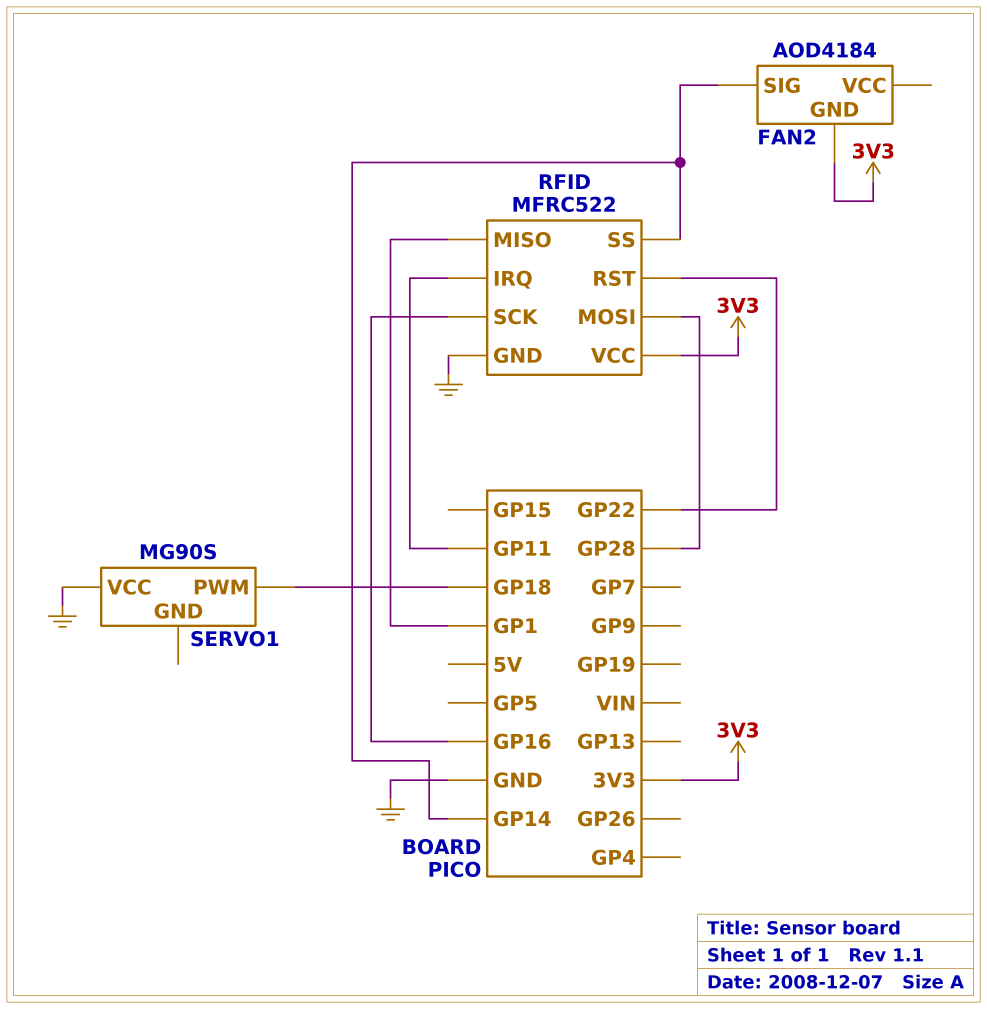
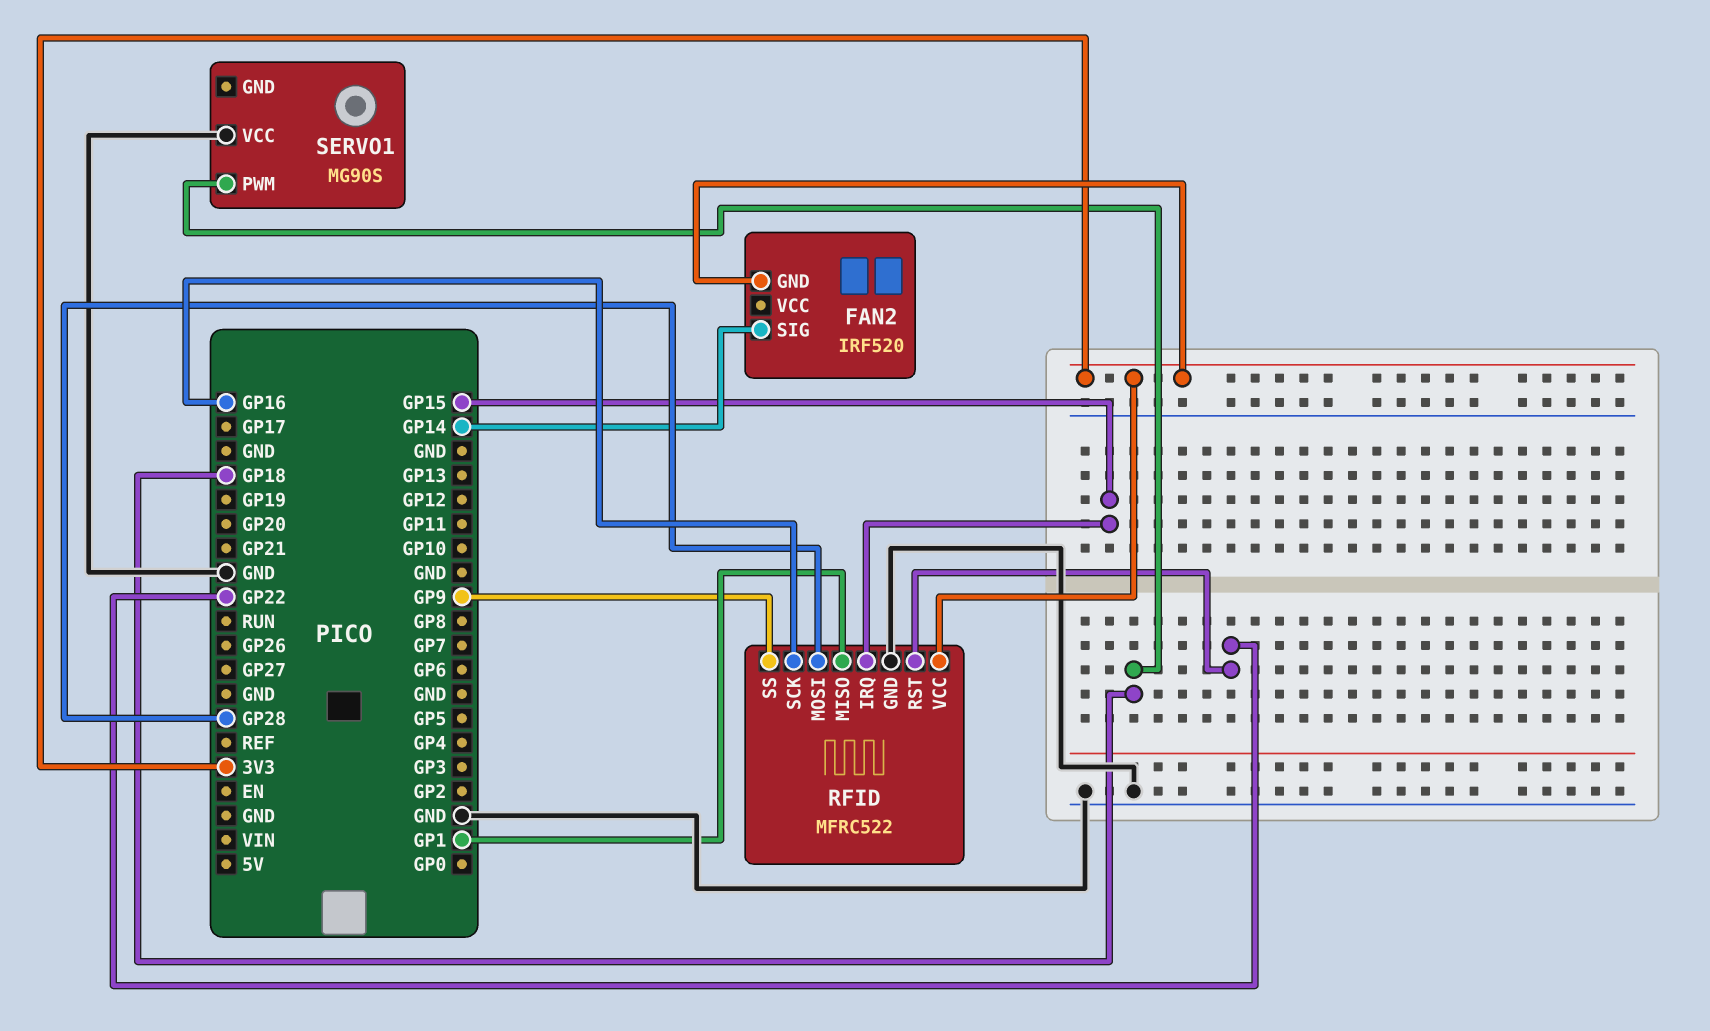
FAN2: AOD4184 -> IRF520
RFID pin IRQ: GP11 -> GP15
RFID pin SS: GP14 -> GP9

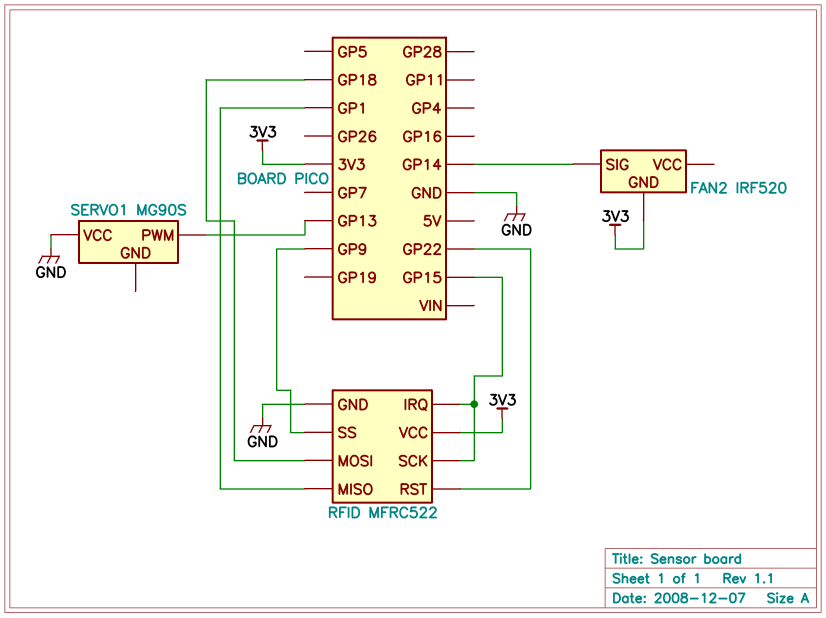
RFID pin MOSI: GP28 -> GP18
RFID pin SCK: GP16 -> GP15
SERVO1 pin PWM: GP18 -> GP13

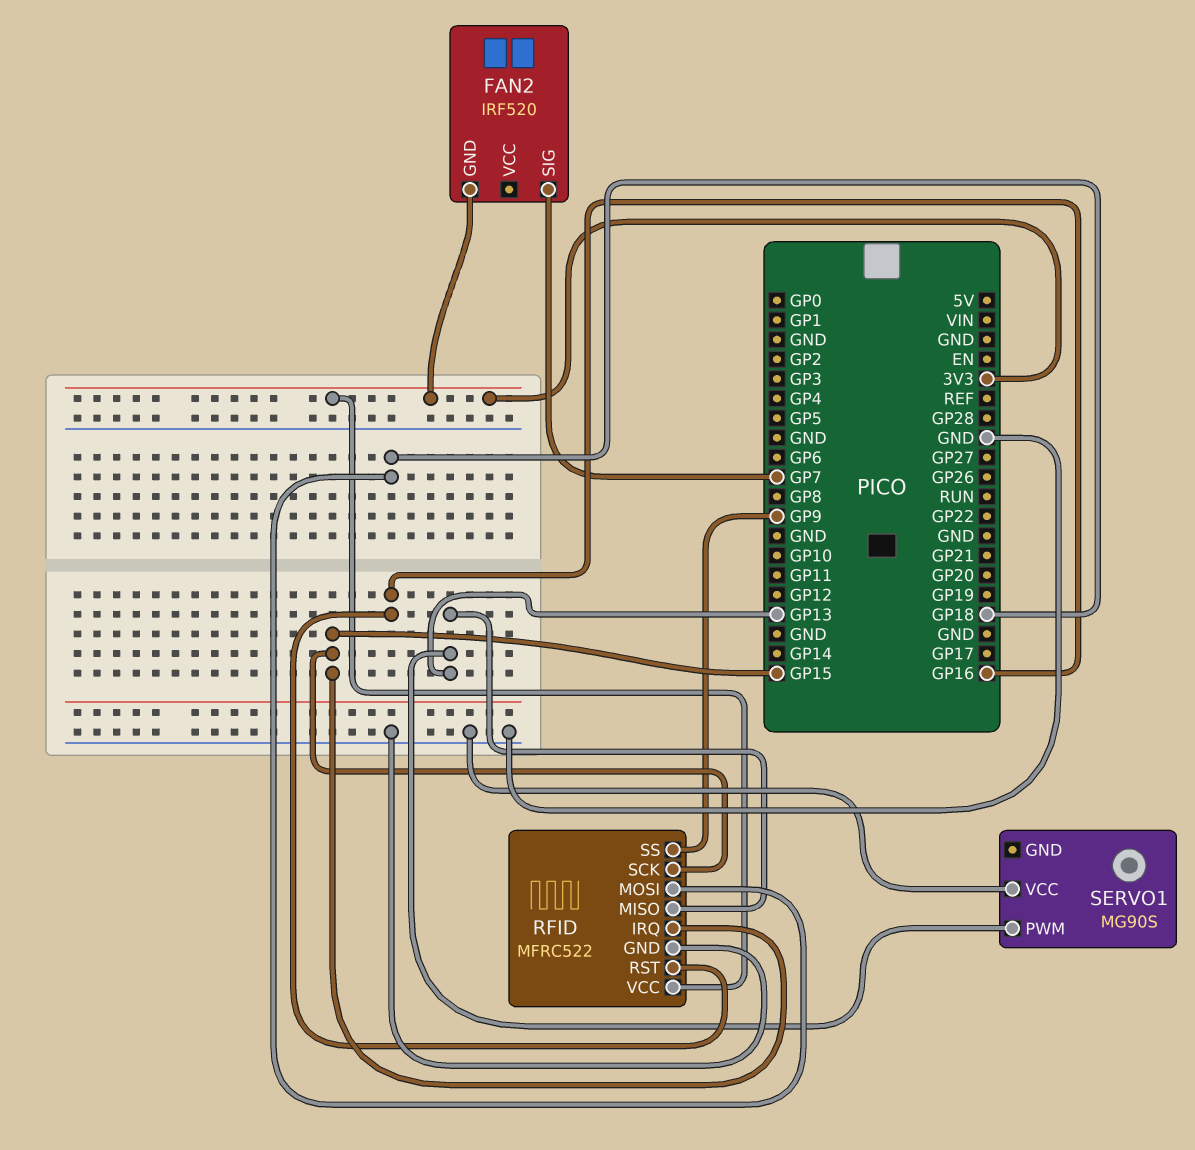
FAN2 pin SIG: GP14 -> GP7
RFID pin MISO: GP1 -> GP13
RFID pin RST: GP22 -> GP16

